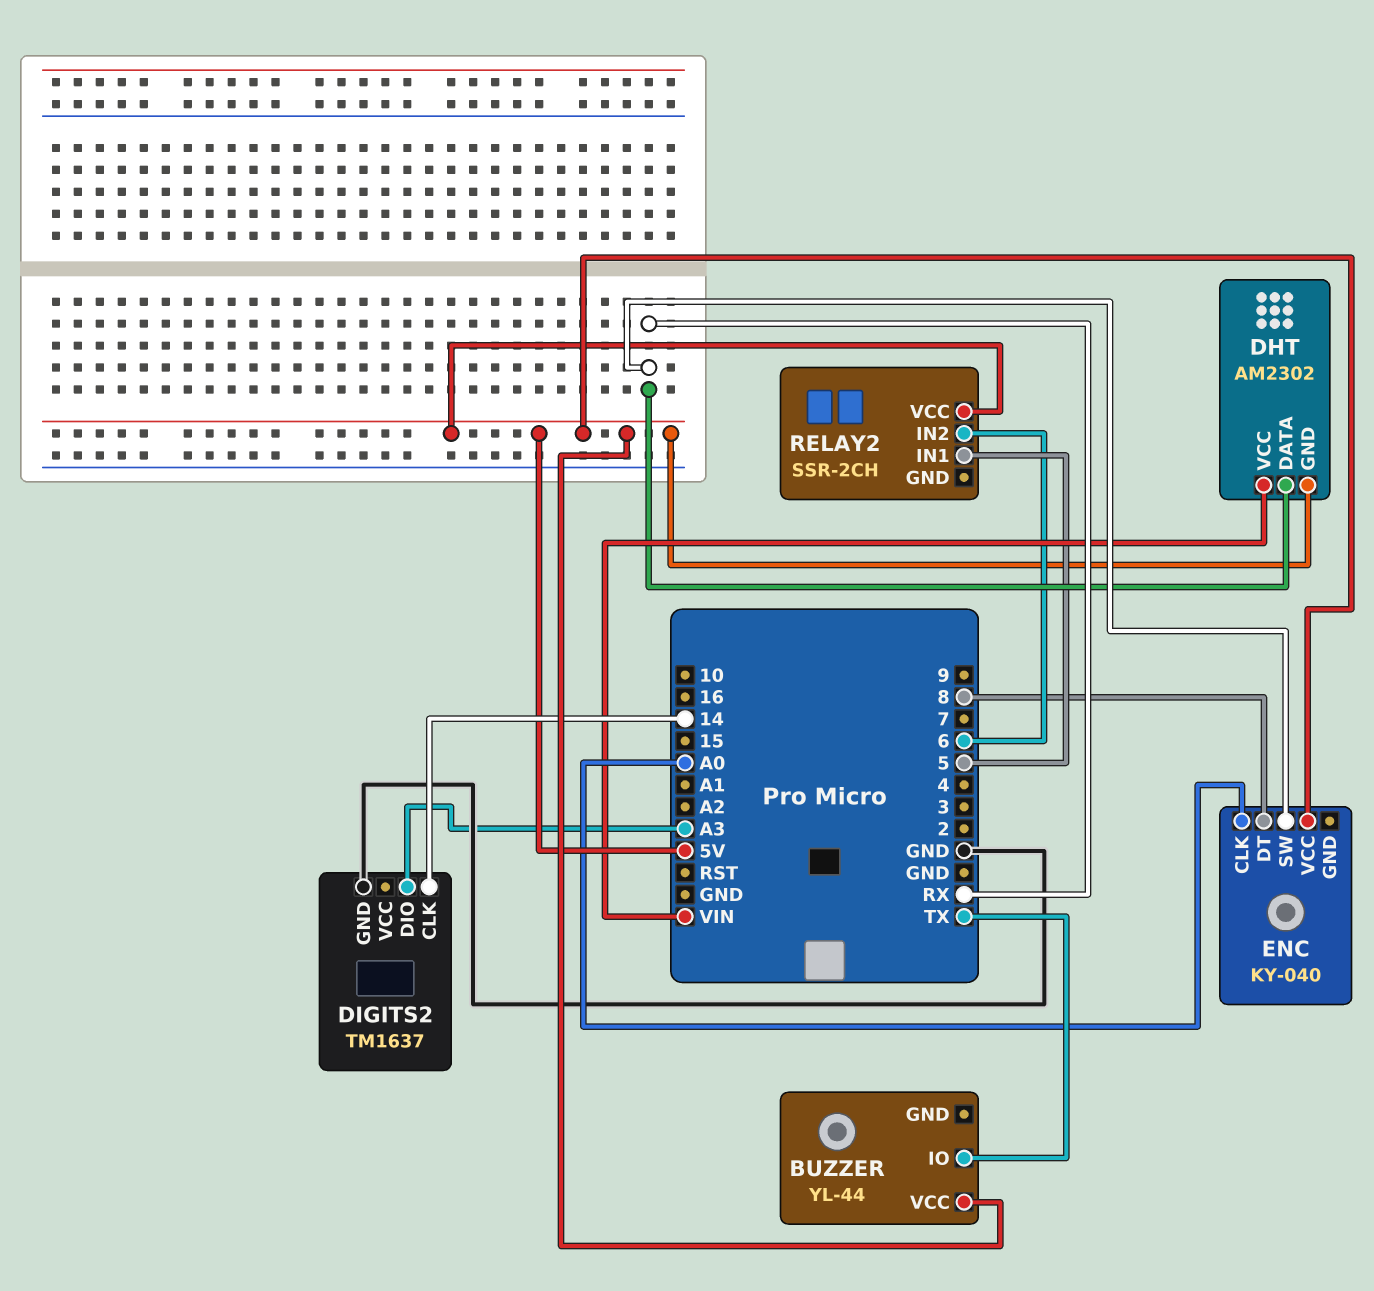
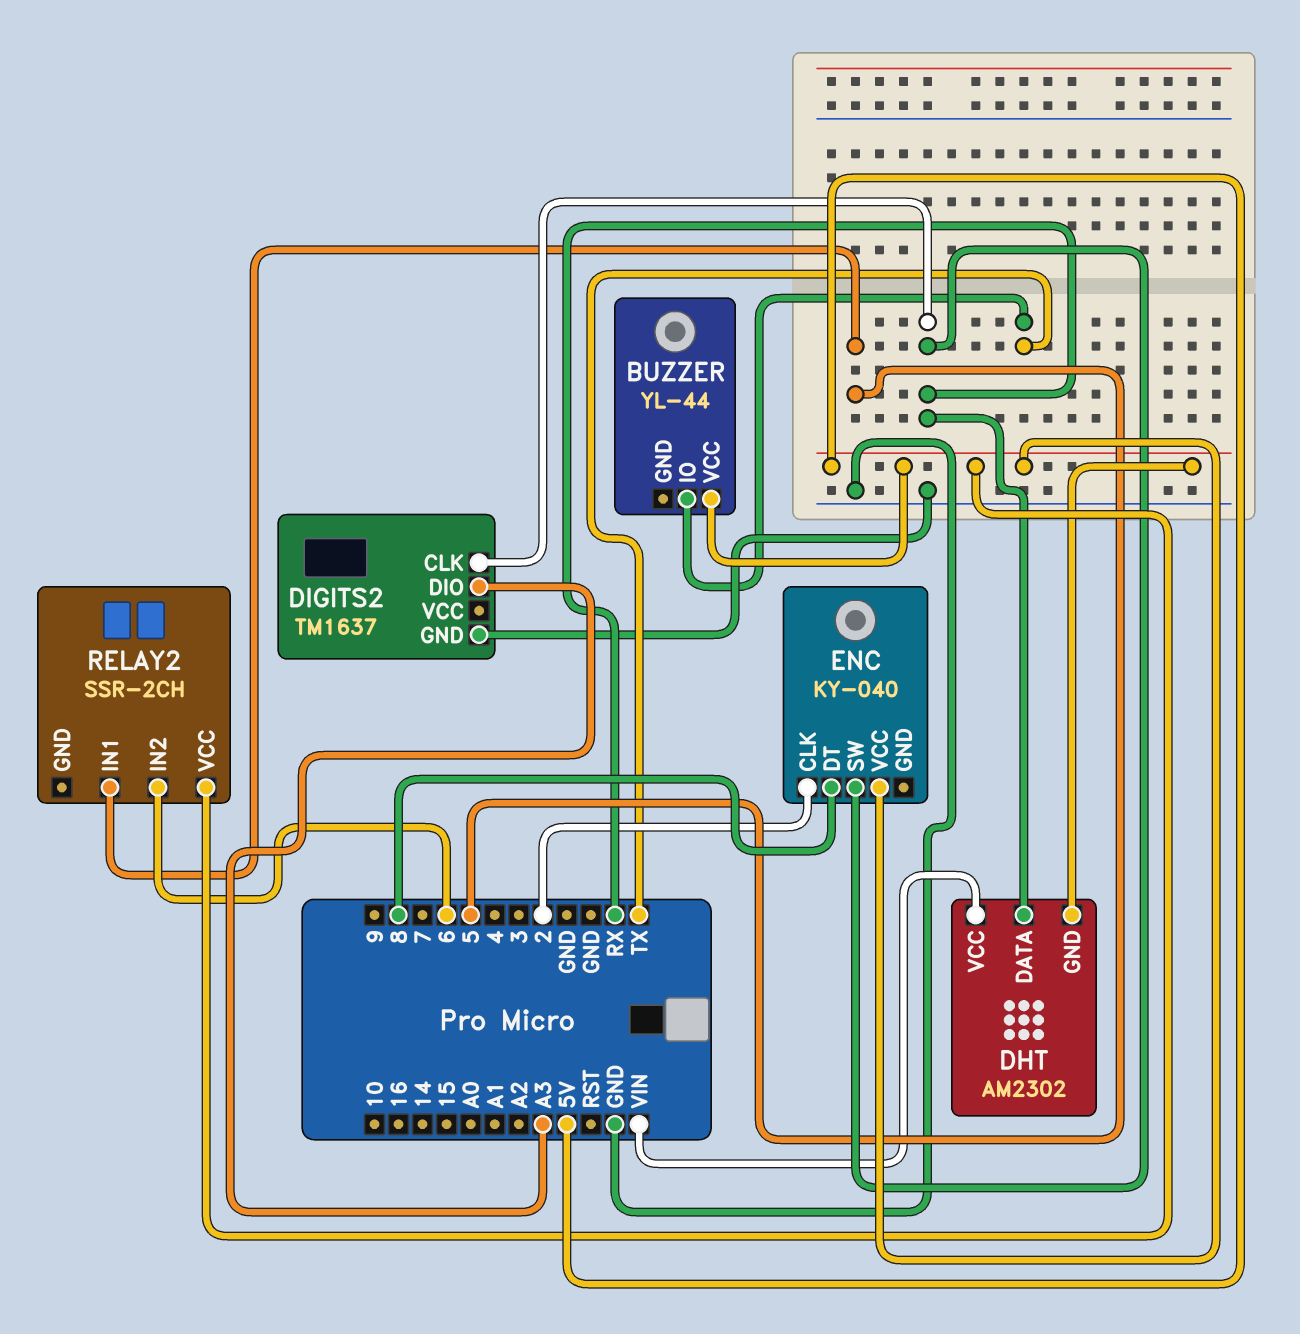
DIGITS2 pin CLK: 14 -> RX
ENC pin CLK: A0 -> 2

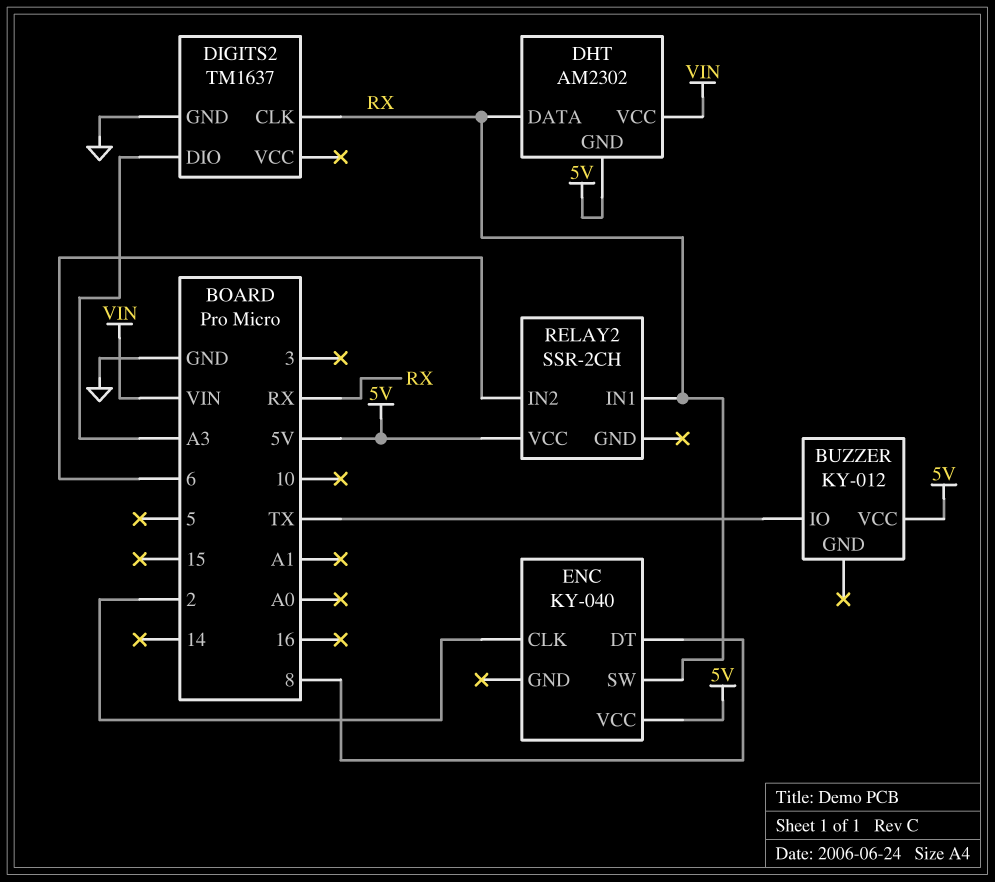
BUZZER: YL-44 -> KY-012
RELAY2 pin IN1: 5 -> RX

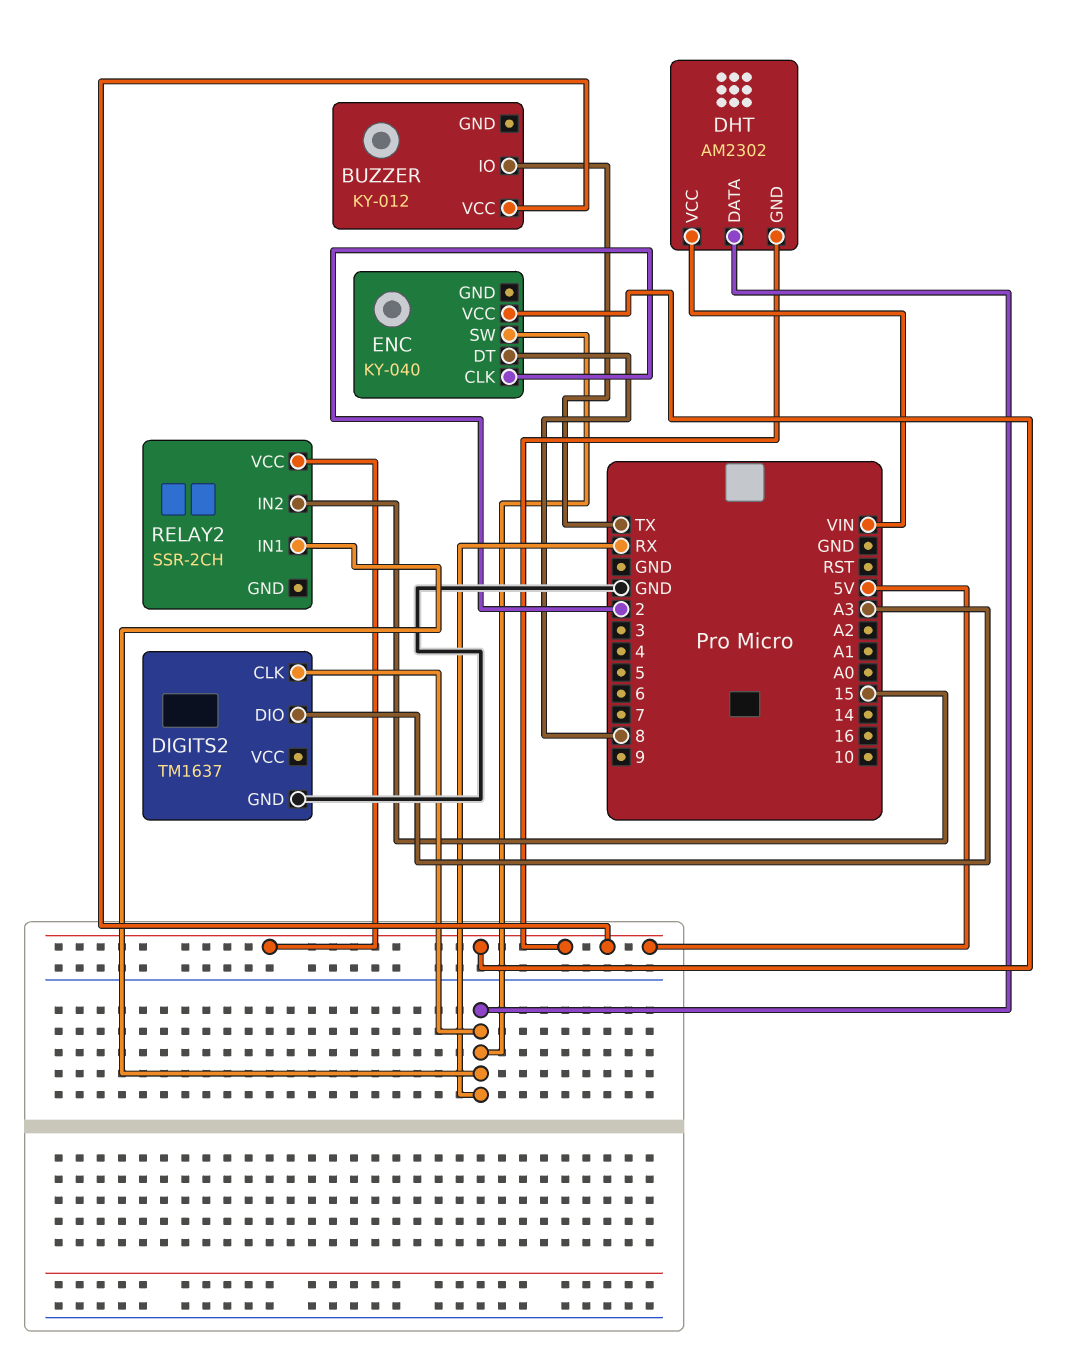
RELAY2 pin IN2: 6 -> 15

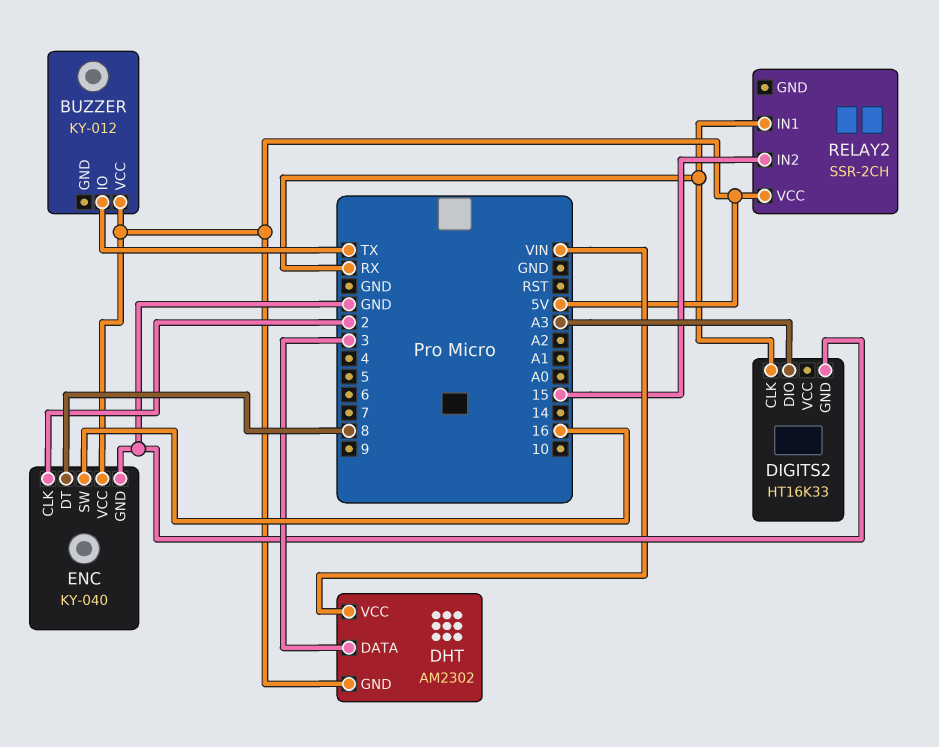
DHT pin DATA: RX -> 3
DIGITS2: TM1637 -> HT16K33
ENC pin GND: none -> GND
ENC pin SW: RX -> 16

